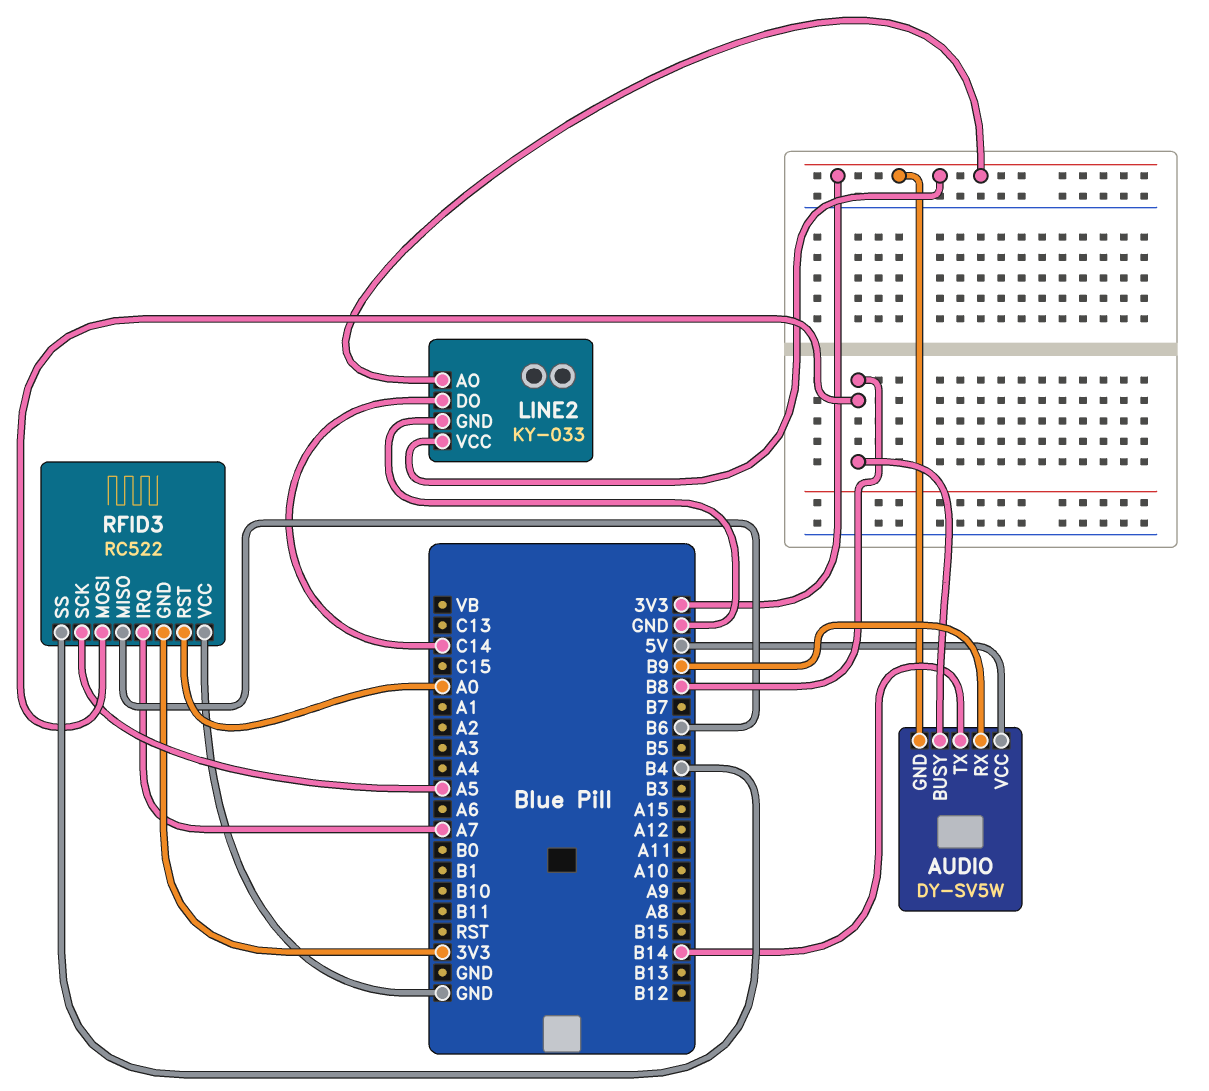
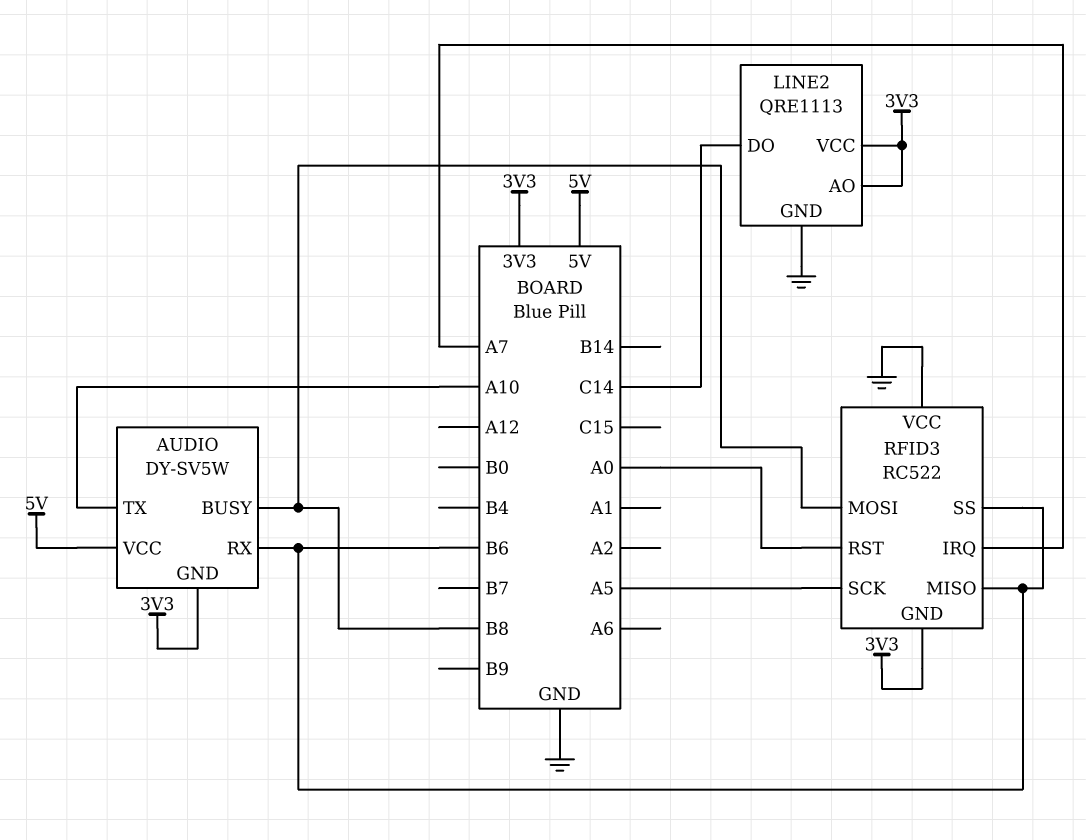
AUDIO pin RX: B9 -> B6
AUDIO pin TX: B14 -> A10
LINE2: KY-033 -> QRE1113
RFID3 pin SS: B4 -> B6

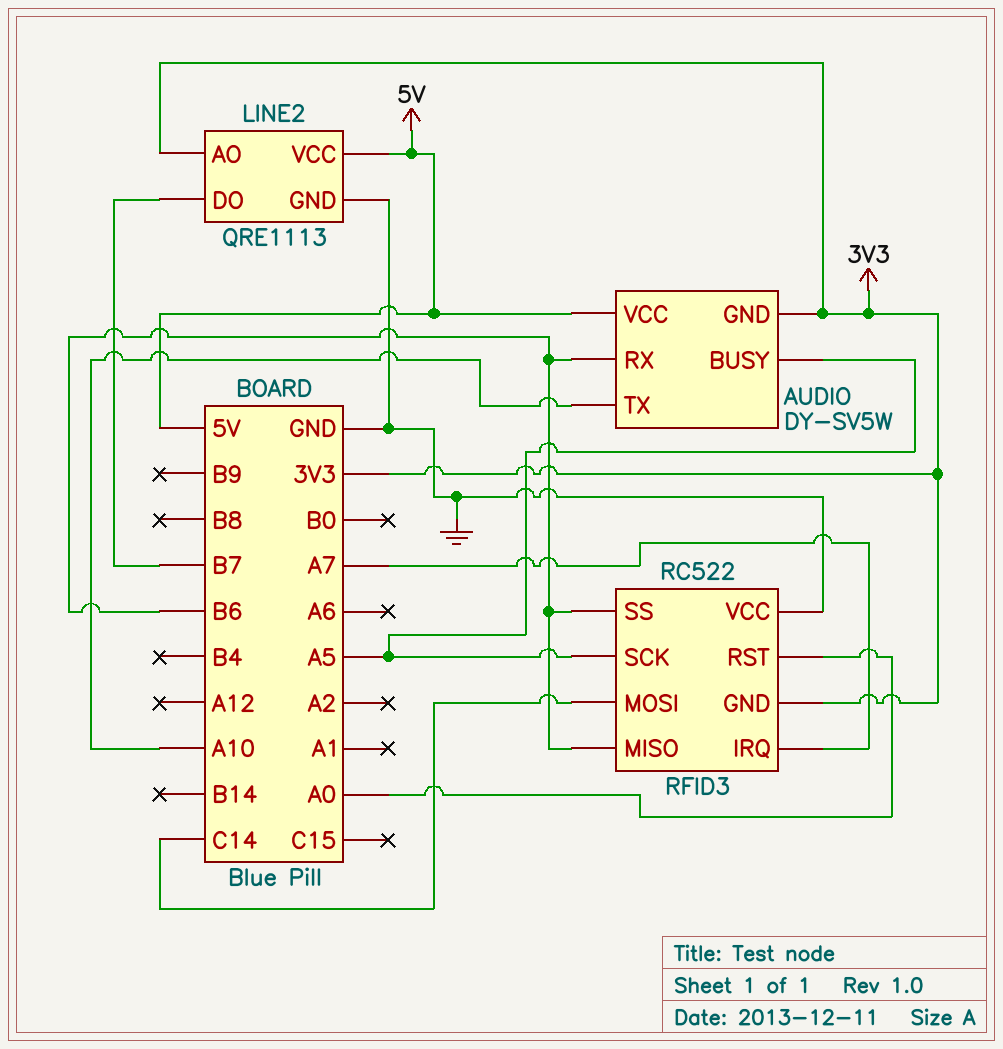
AUDIO pin BUSY: B8 -> A5
LINE2 pin DO: C14 -> B7
LINE2 pin VCC: 3V3 -> 5V
RFID3 pin MOSI: B8 -> C14

